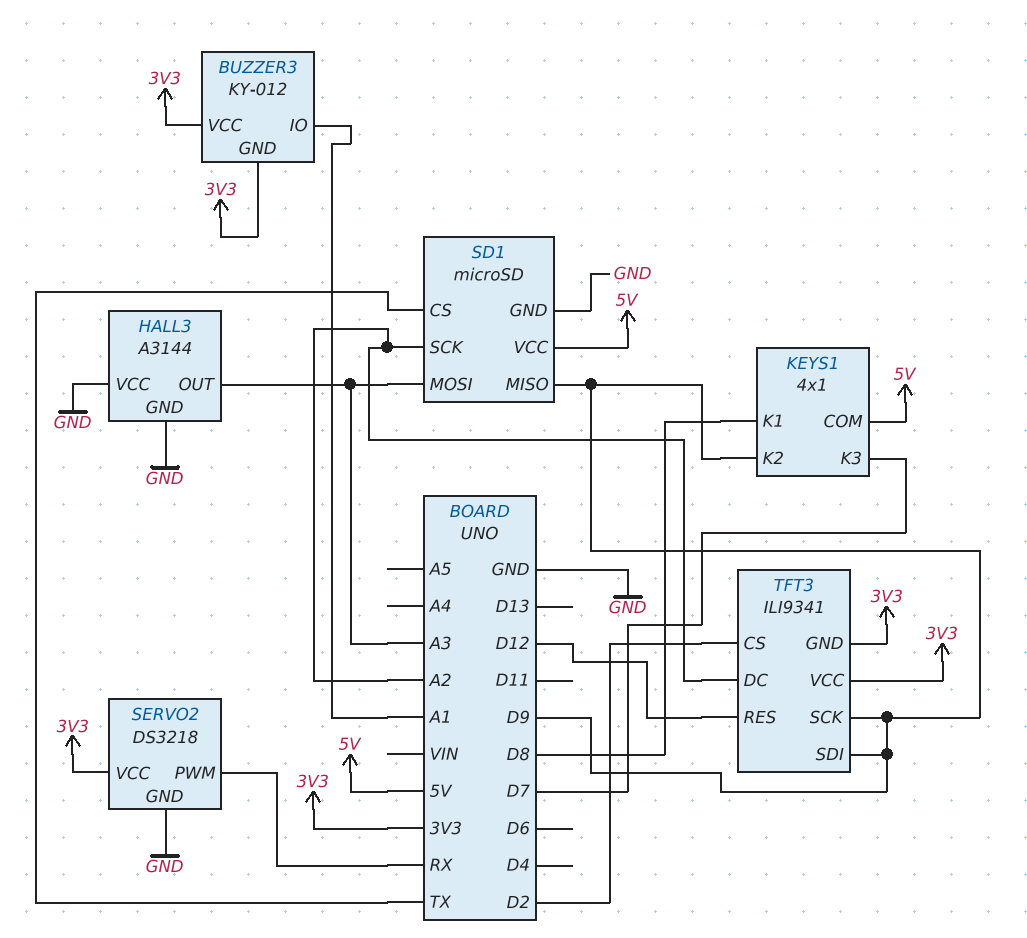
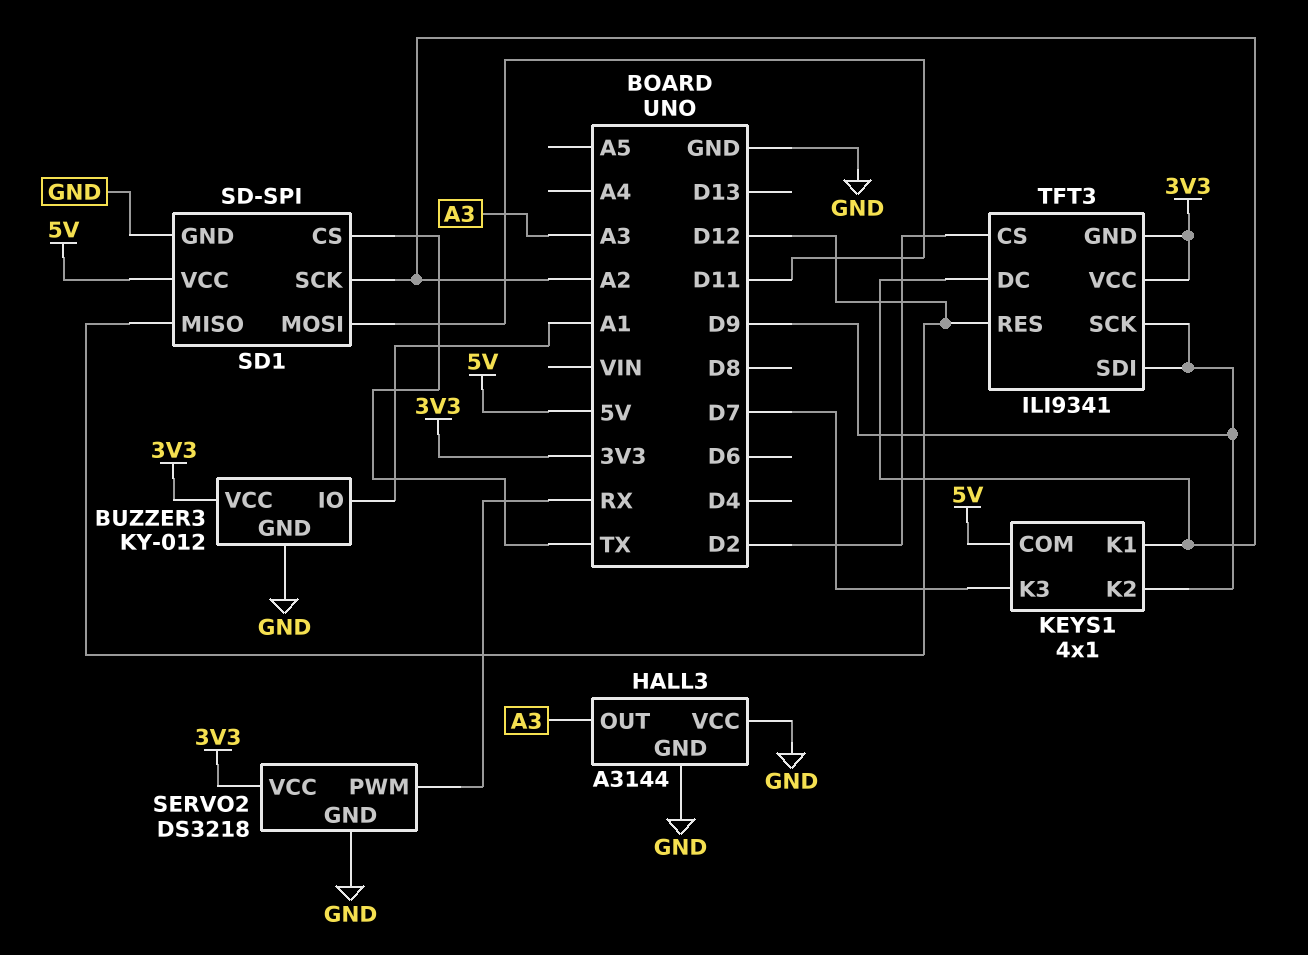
BUZZER3 pin GND: 3V3 -> GND
KEYS1 pin K1: D8 -> A2
SD1: microSD -> SD-SPI
SD1 pin MISO: D9 -> D12
SD1 pin MOSI: A3 -> D11

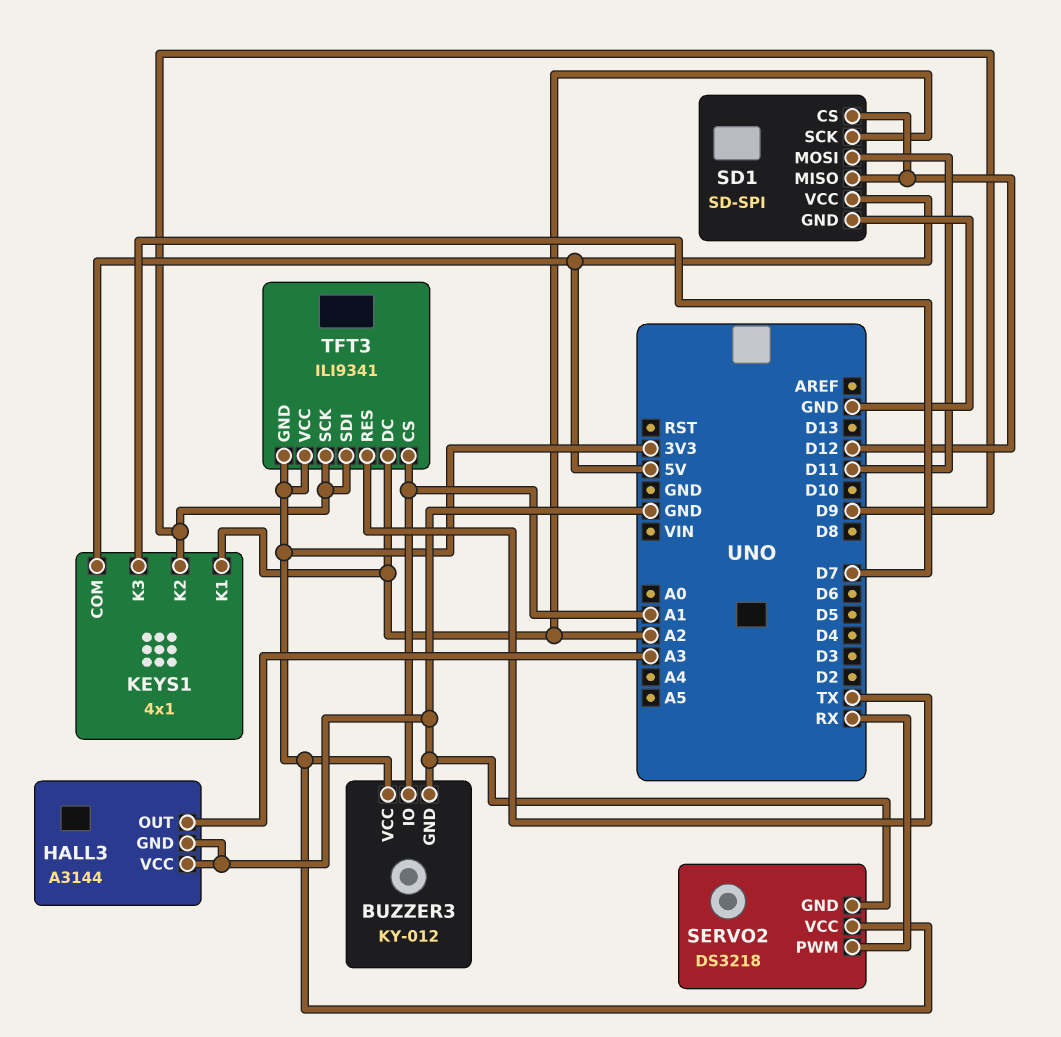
SD1 pin CS: TX -> D12
TFT3 pin CS: D2 -> A1
TFT3 pin RES: D12 -> TX

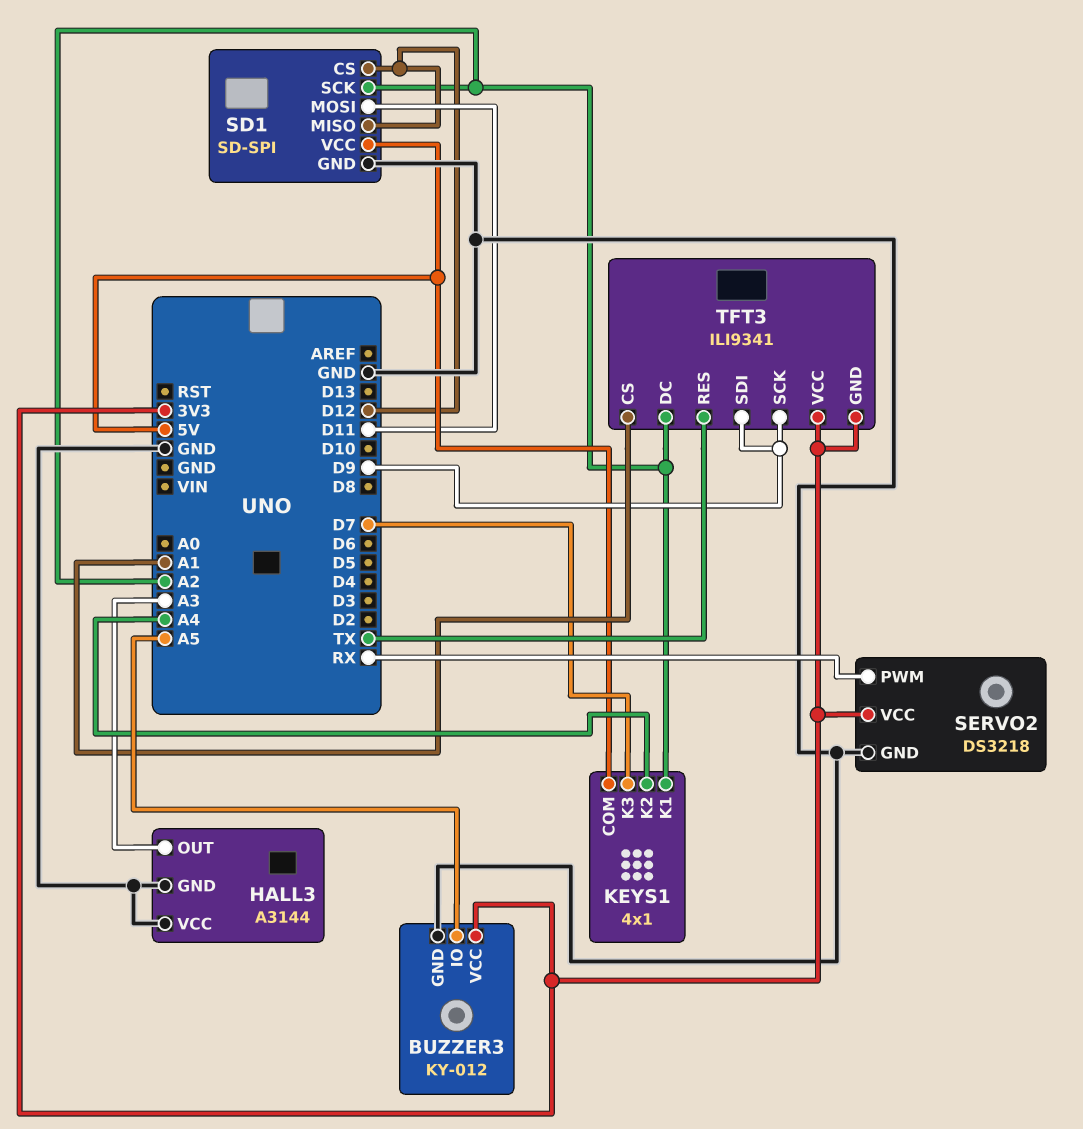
BUZZER3 pin IO: A1 -> A5
KEYS1 pin K2: D9 -> A4

